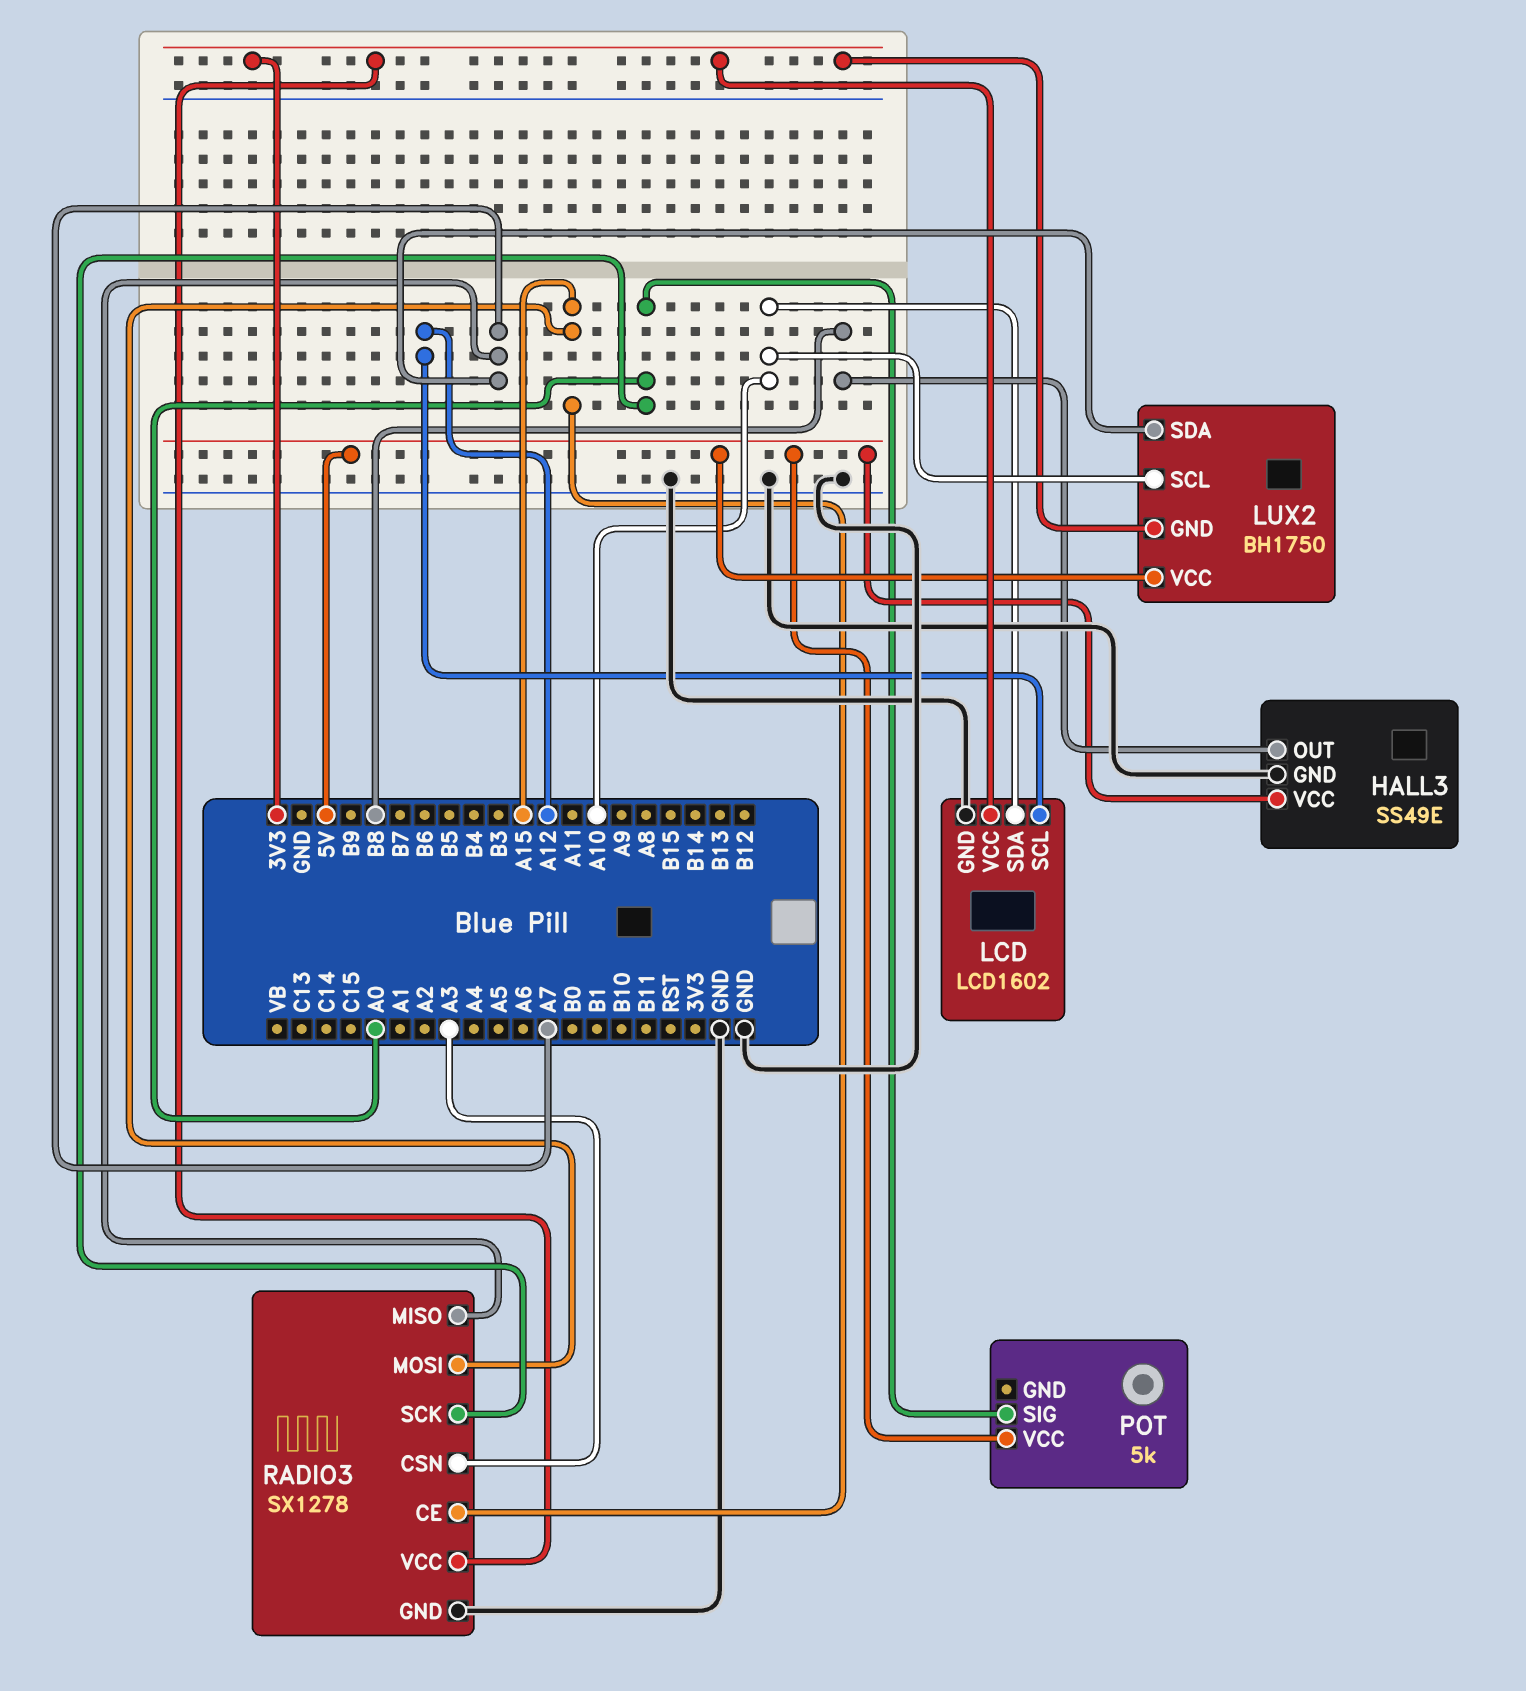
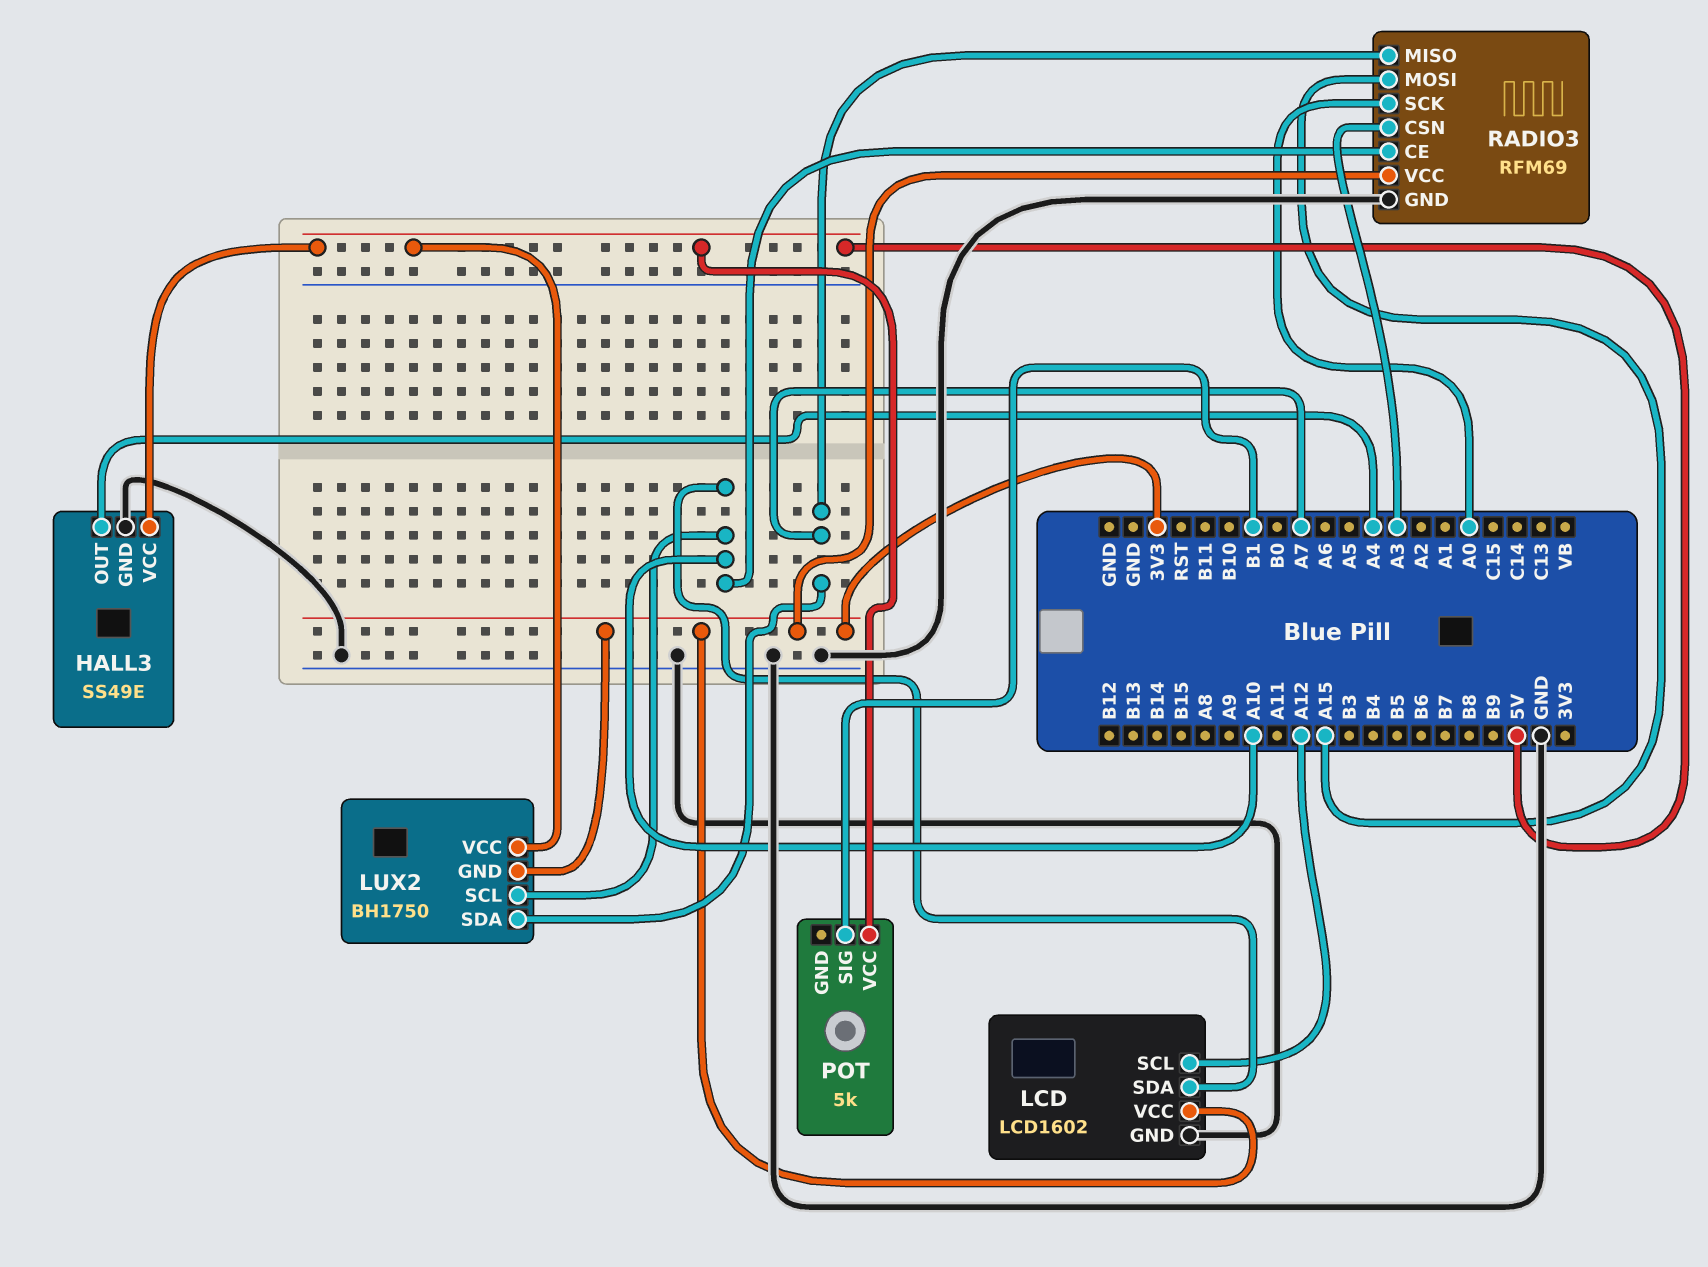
HALL3 pin OUT: B8 -> A4
POT pin SIG: A0 -> B1
RADIO3: SX1278 -> RFM69
RADIO3 pin CE: A15 -> A10

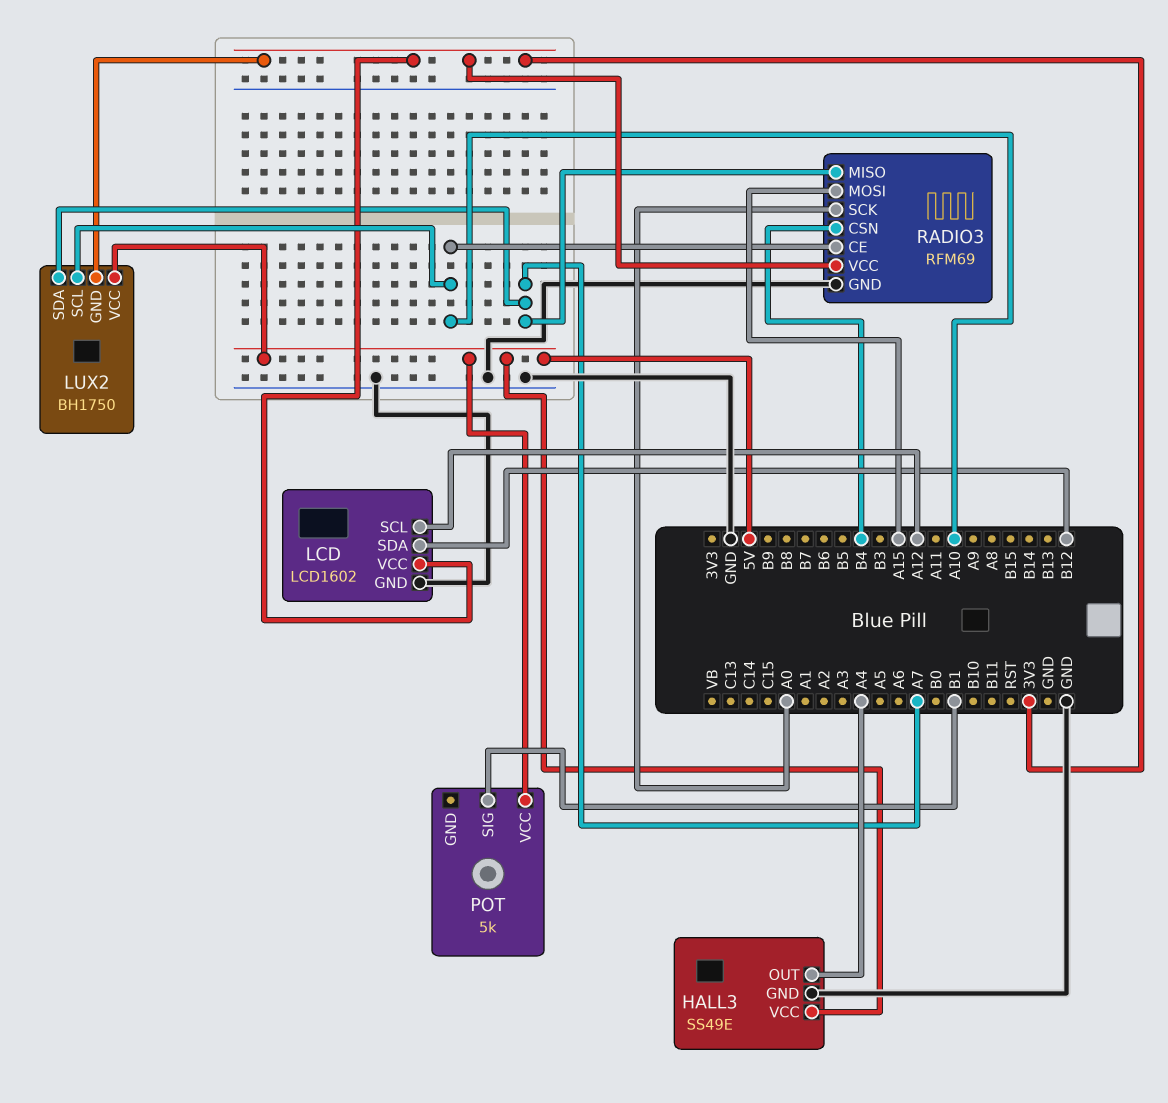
LCD pin SDA: A10 -> B12
RADIO3 pin CSN: A3 -> B4

